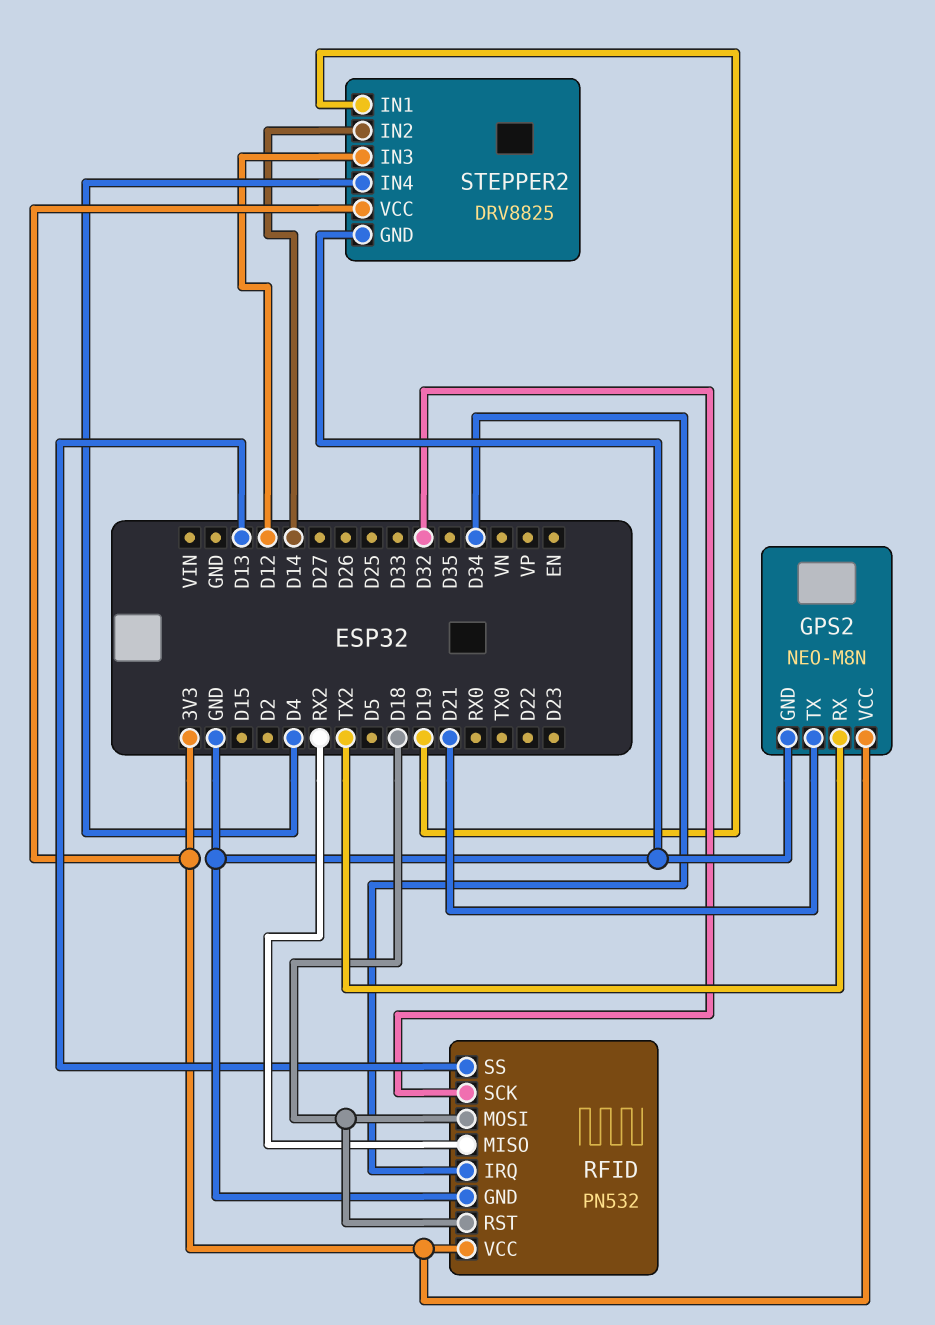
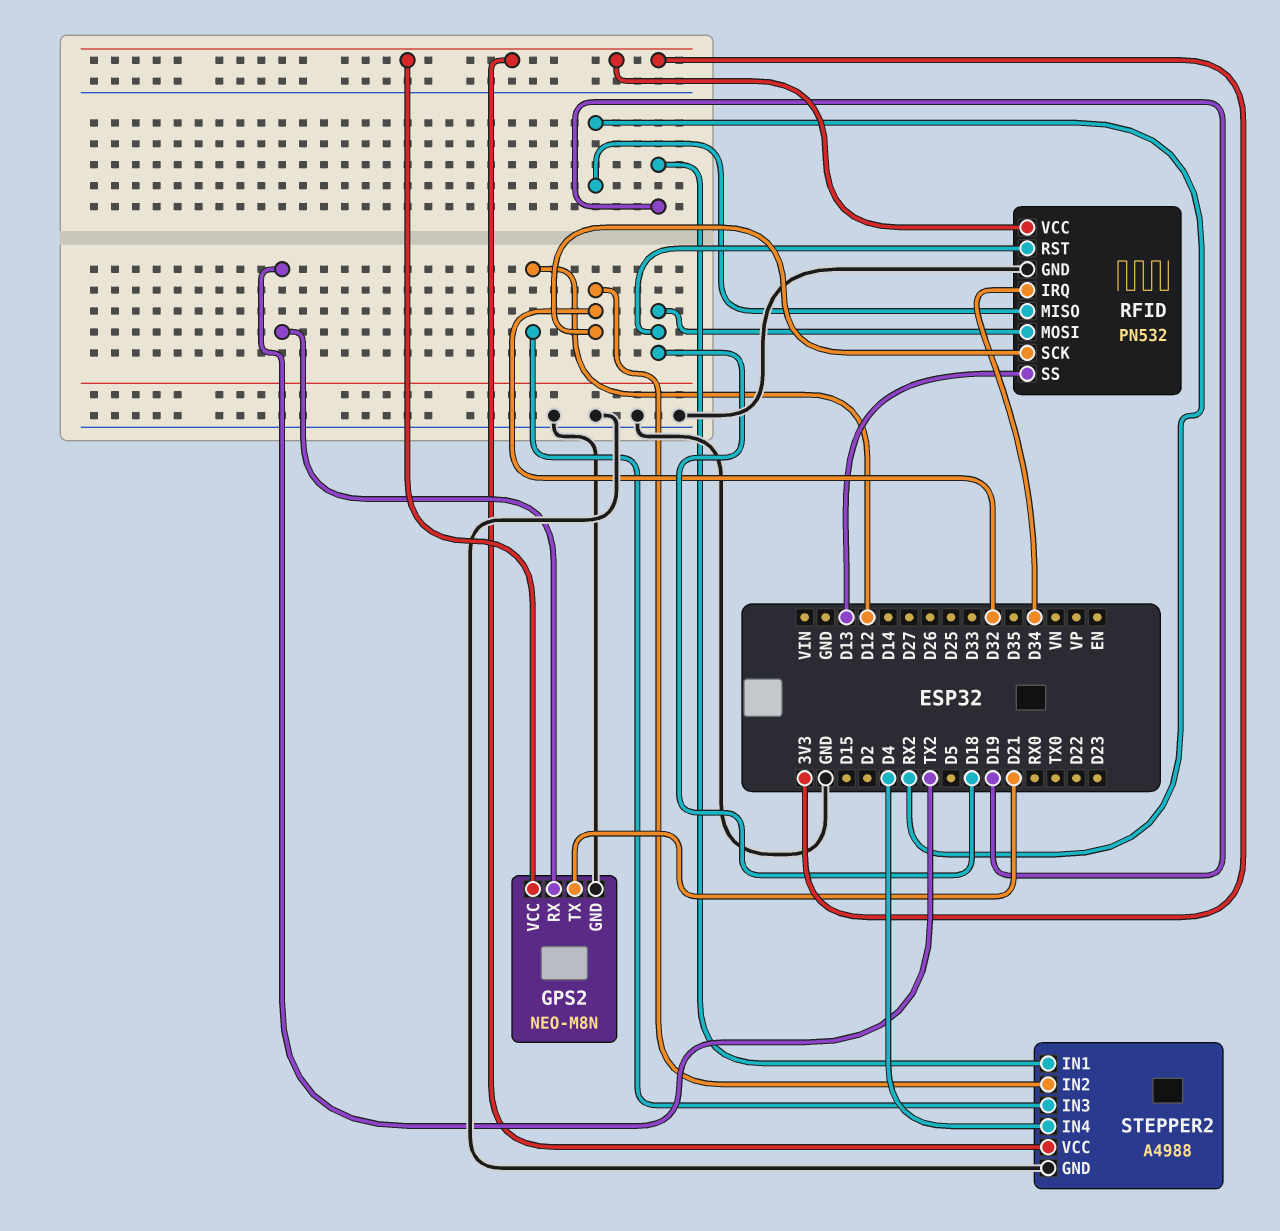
STEPPER2: DRV8825 -> A4988
STEPPER2 pin IN2: D14 -> D32

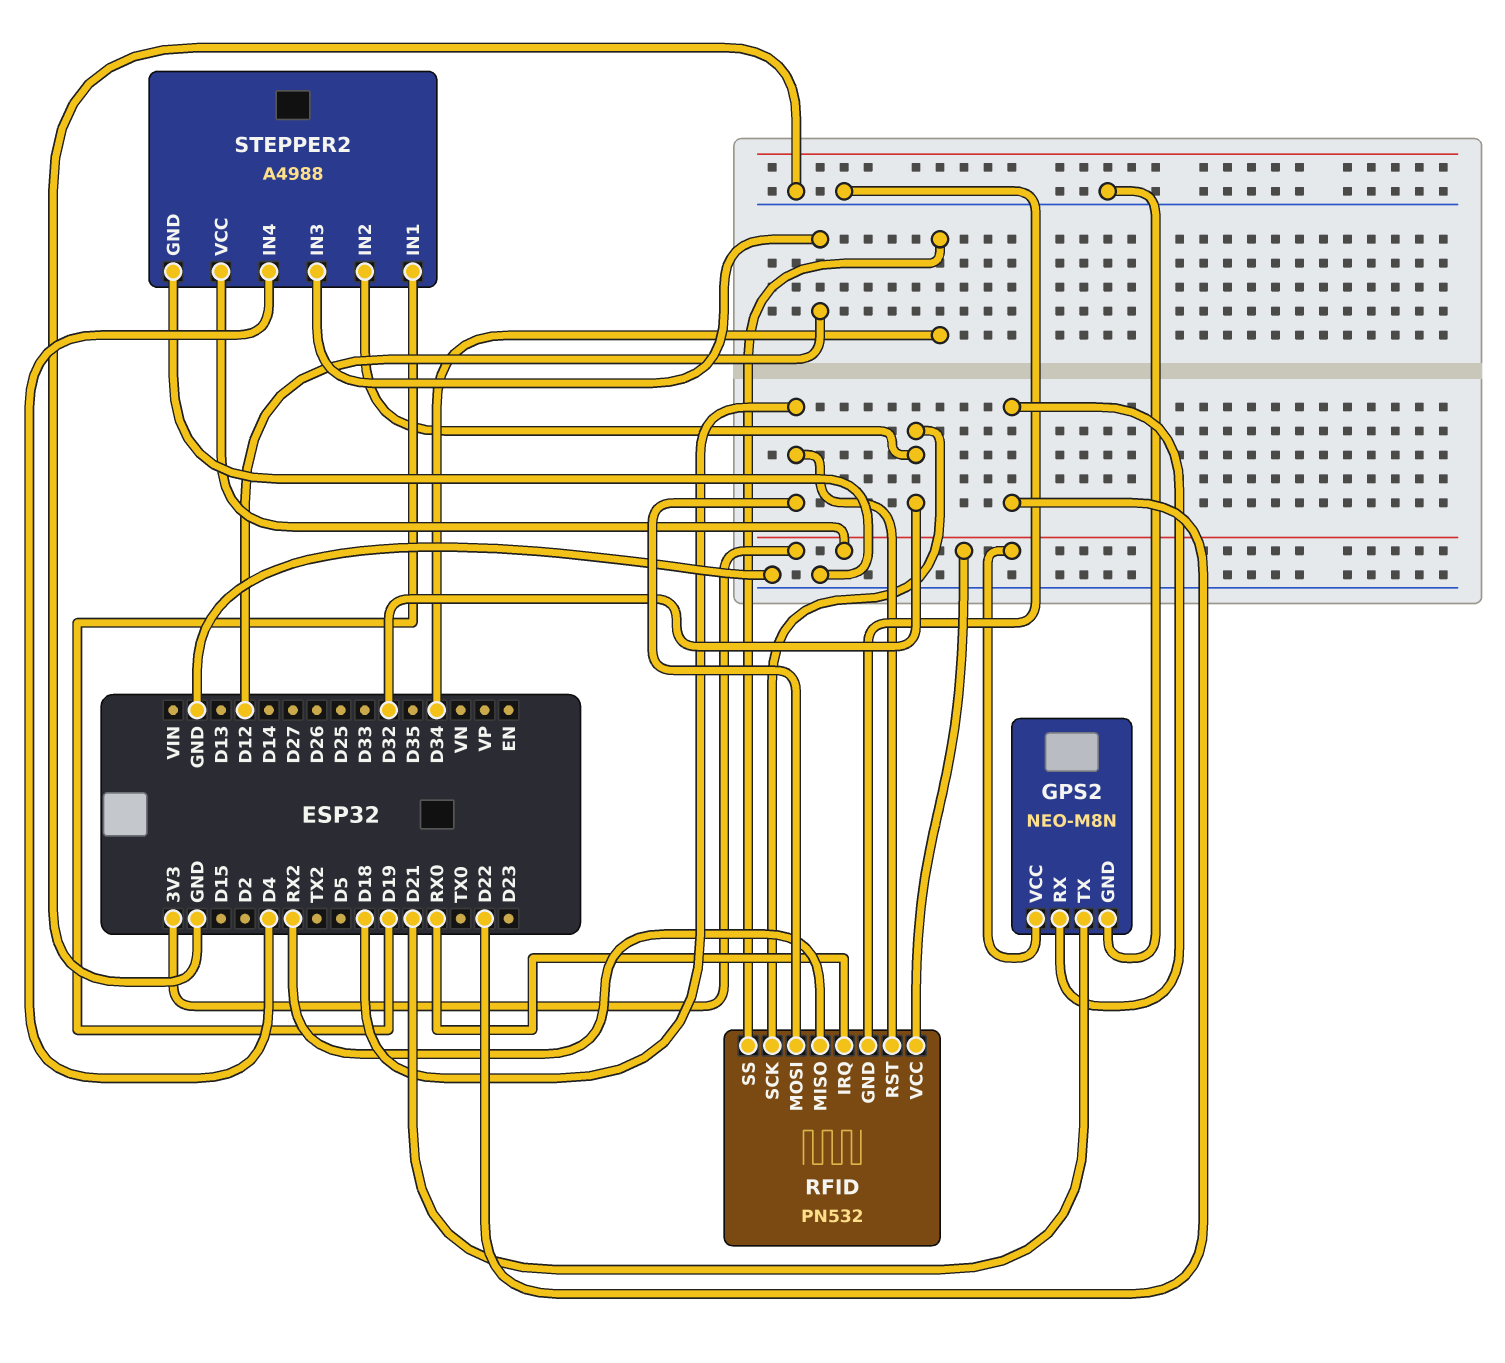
GPS2 pin RX: TX2 -> D22
RFID pin IRQ: D34 -> RX0
RFID pin SS: D13 -> D34

